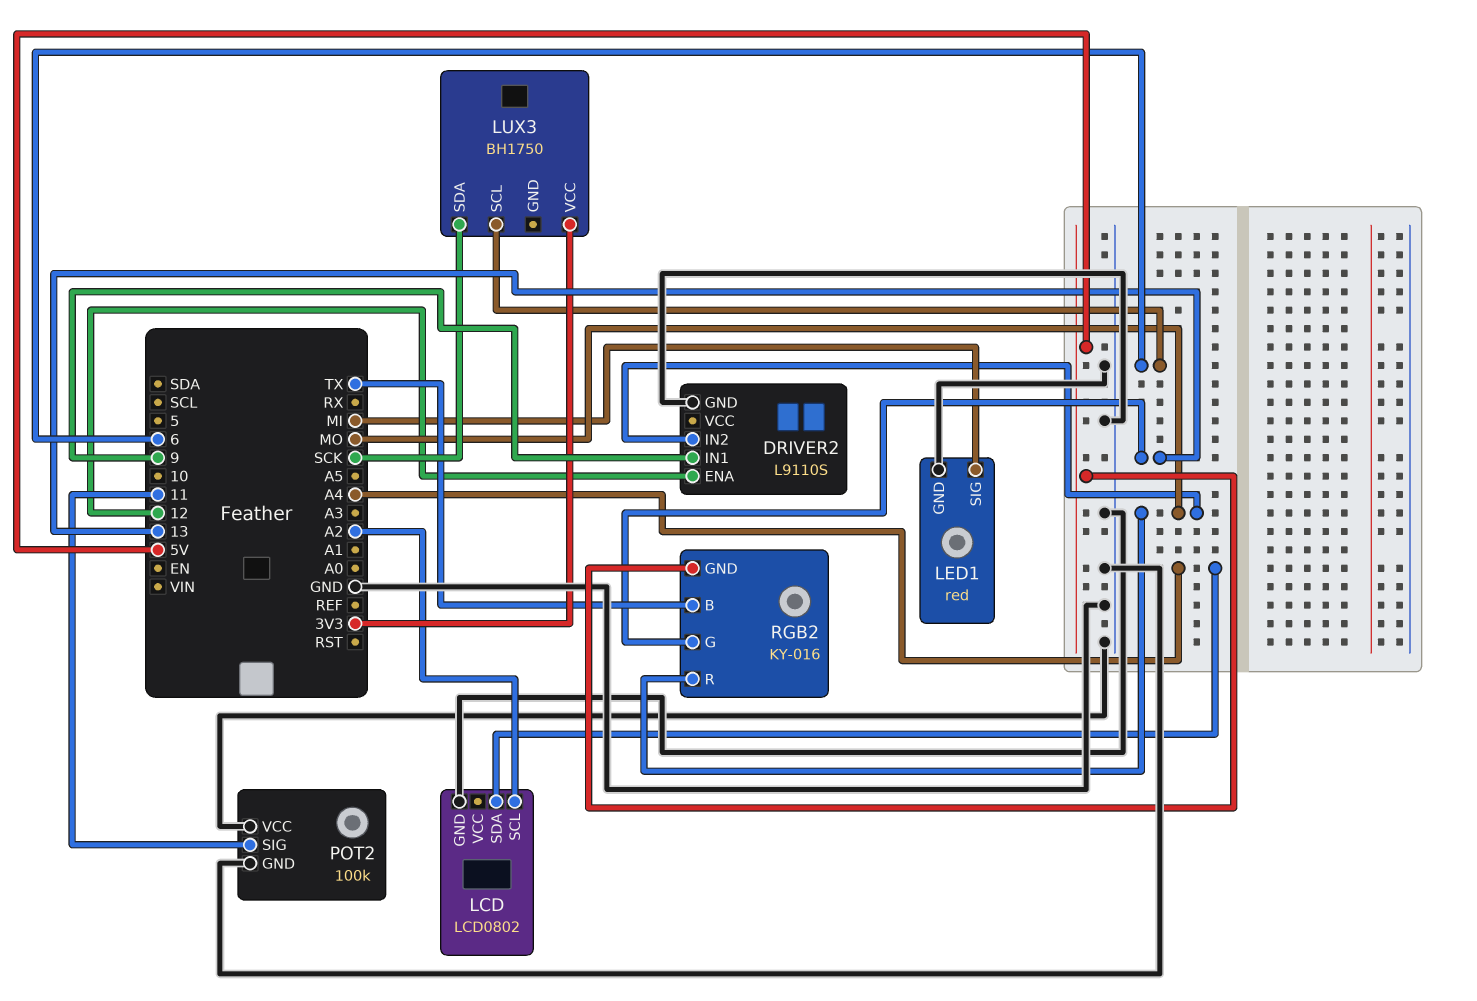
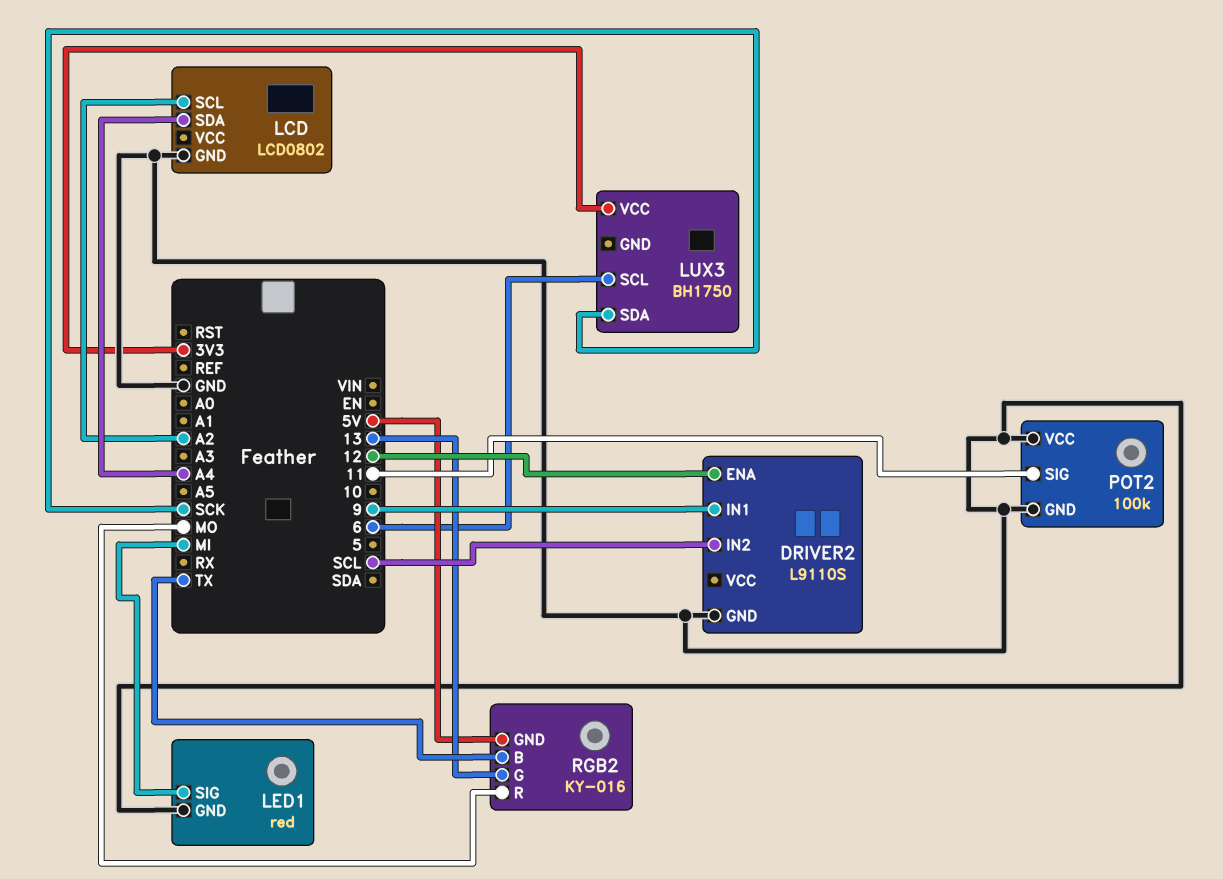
DRIVER2 pin IN2: MO -> SCL

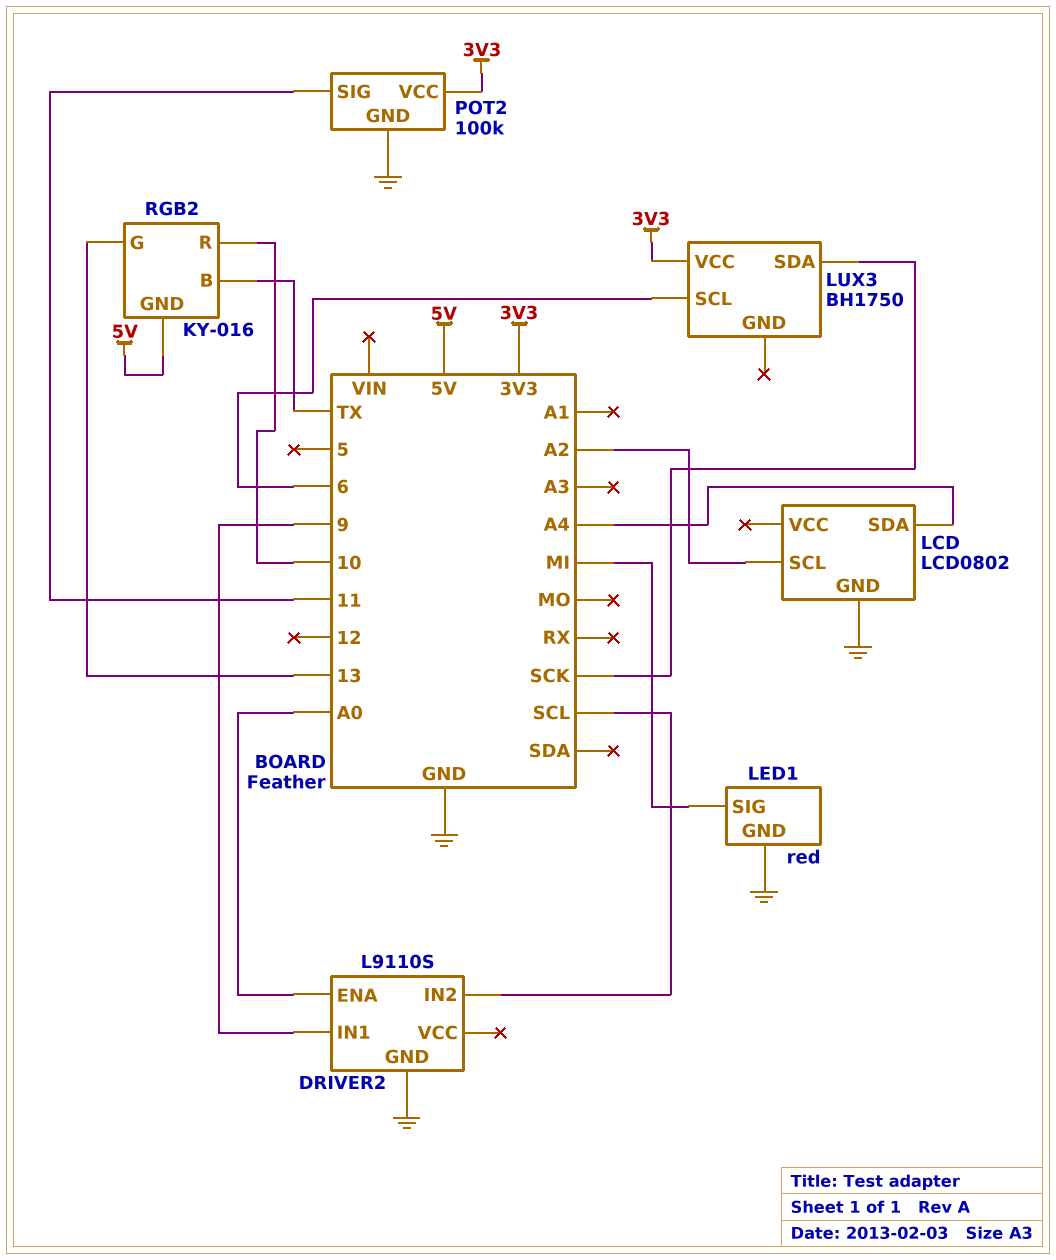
DRIVER2 pin ENA: 12 -> A0
POT2 pin VCC: GND -> 3V3
RGB2 pin R: MO -> 10

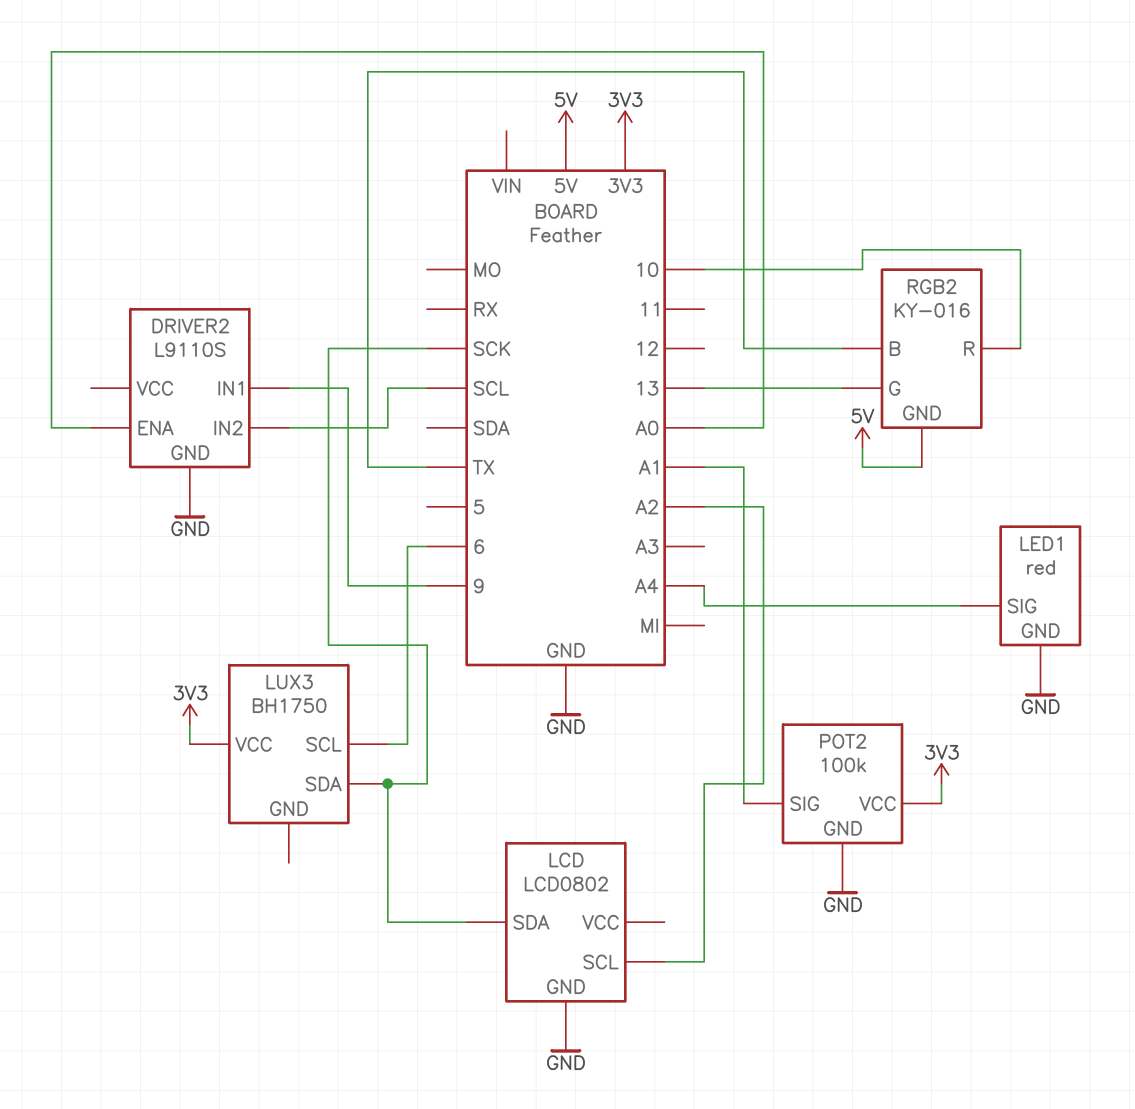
LCD pin SDA: A4 -> SCK
LED1 pin SIG: MI -> A4
POT2 pin SIG: 11 -> A1

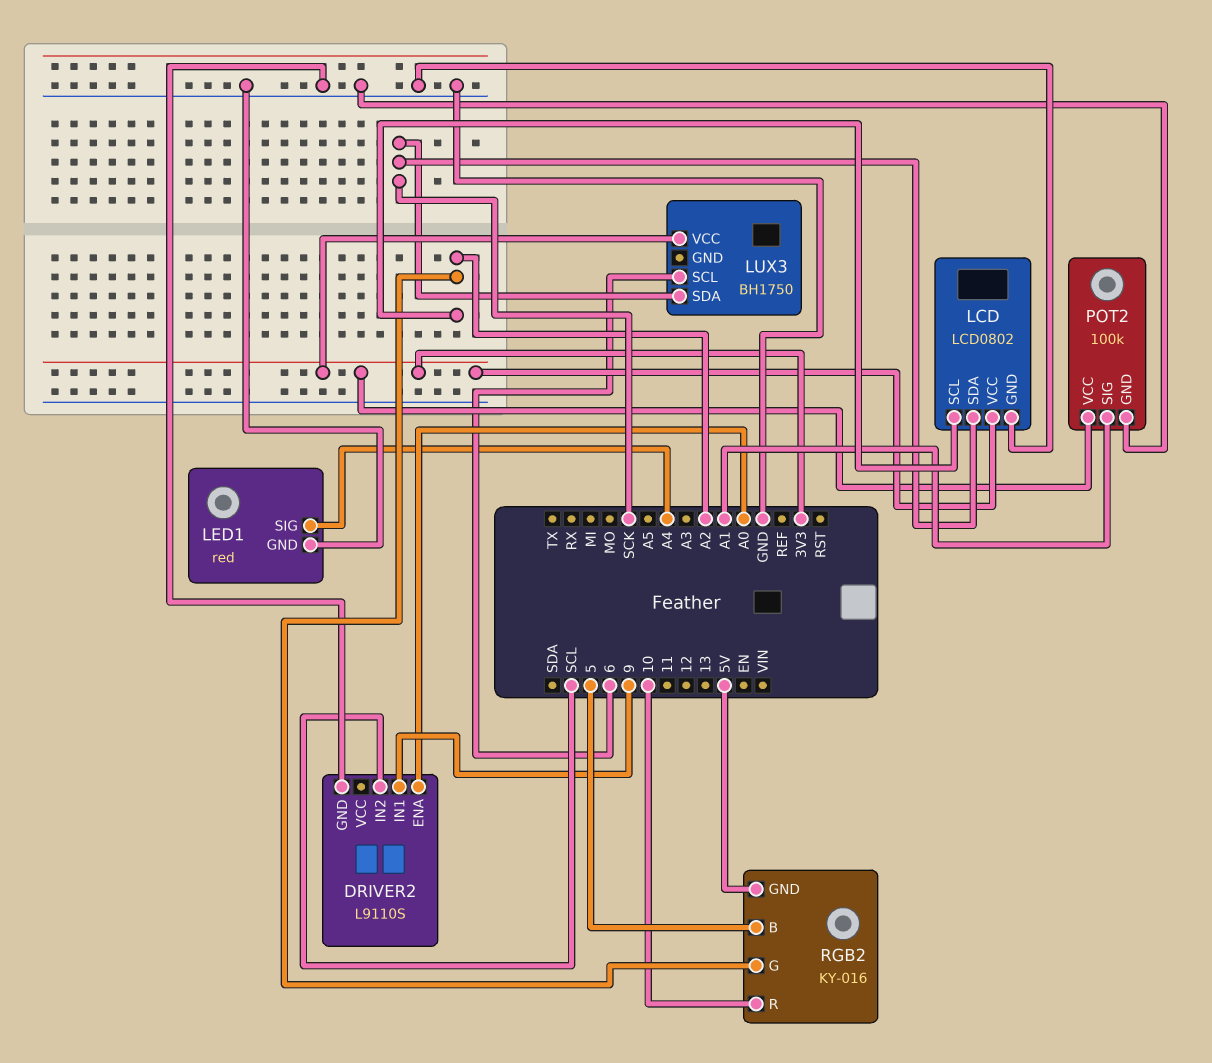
LCD pin VCC: none -> 3V3
RGB2 pin B: TX -> 5
RGB2 pin G: 13 -> A2

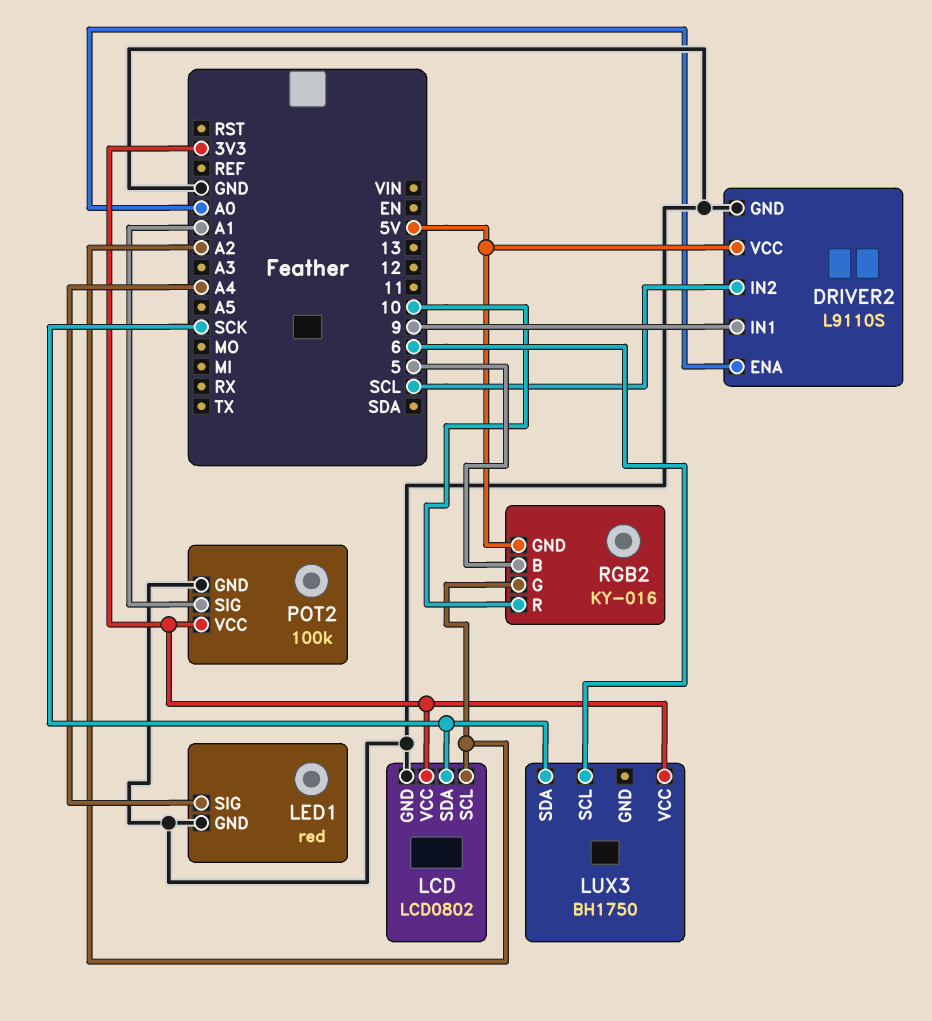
DRIVER2 pin VCC: none -> 5V

